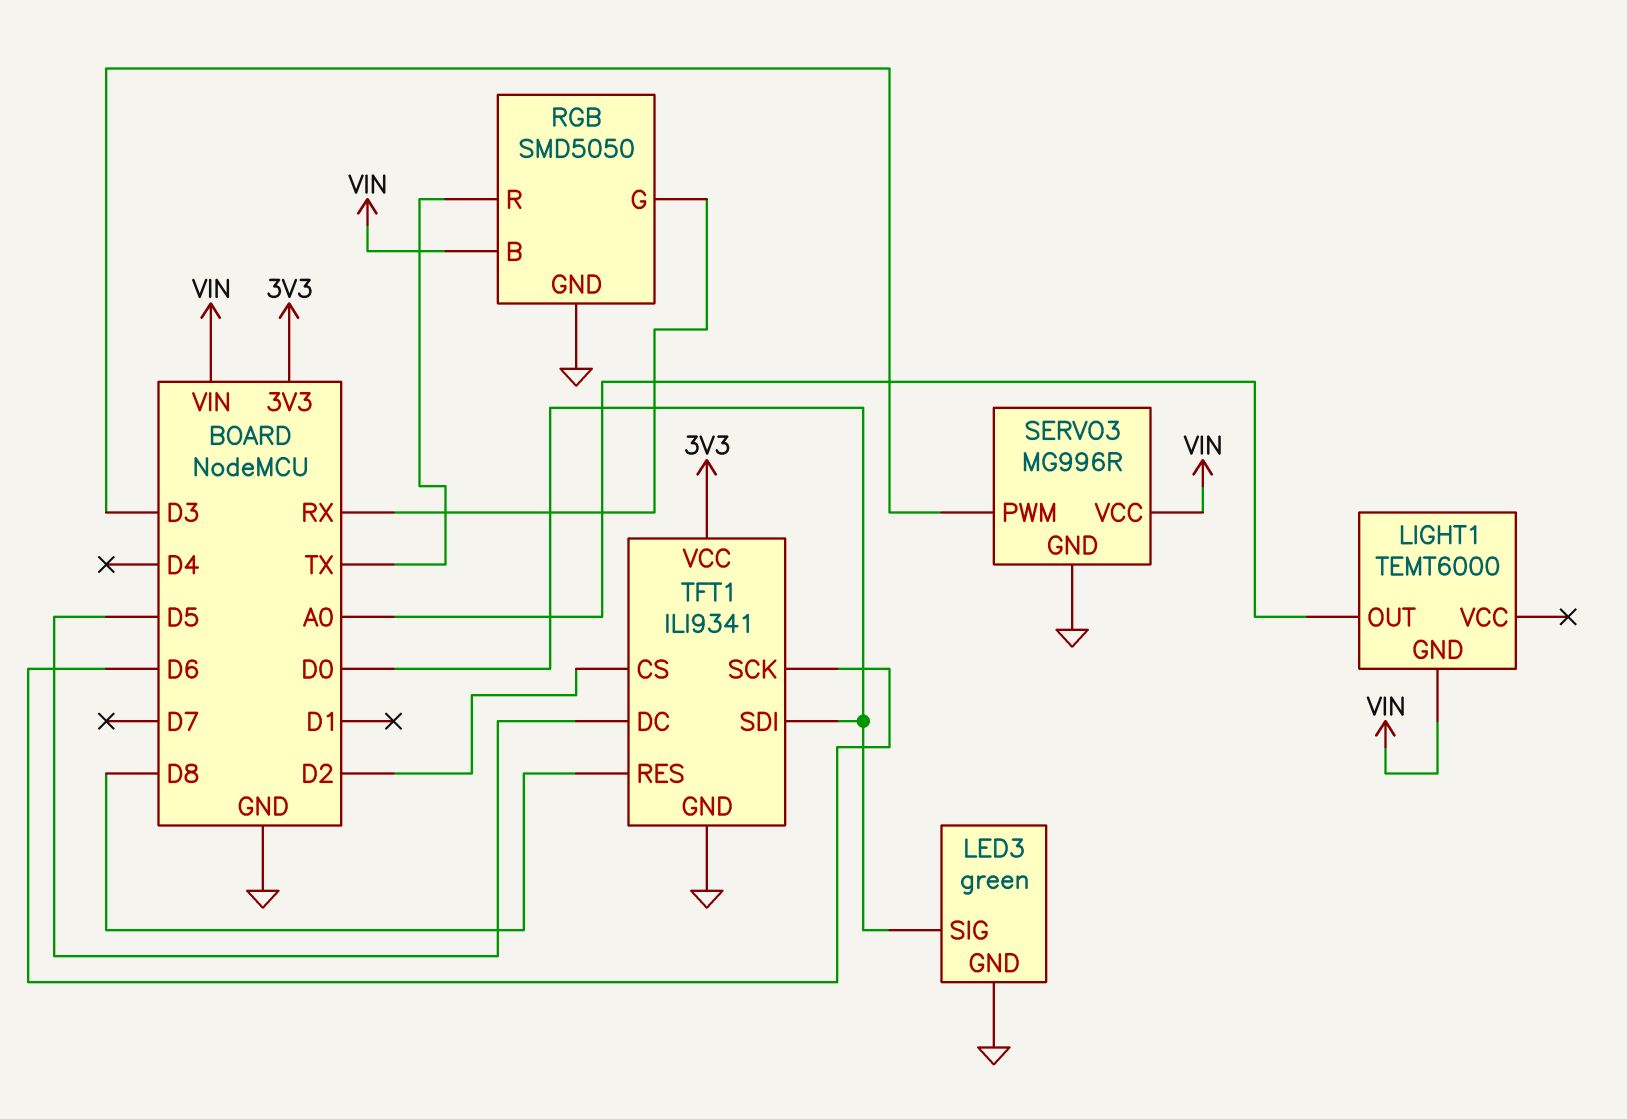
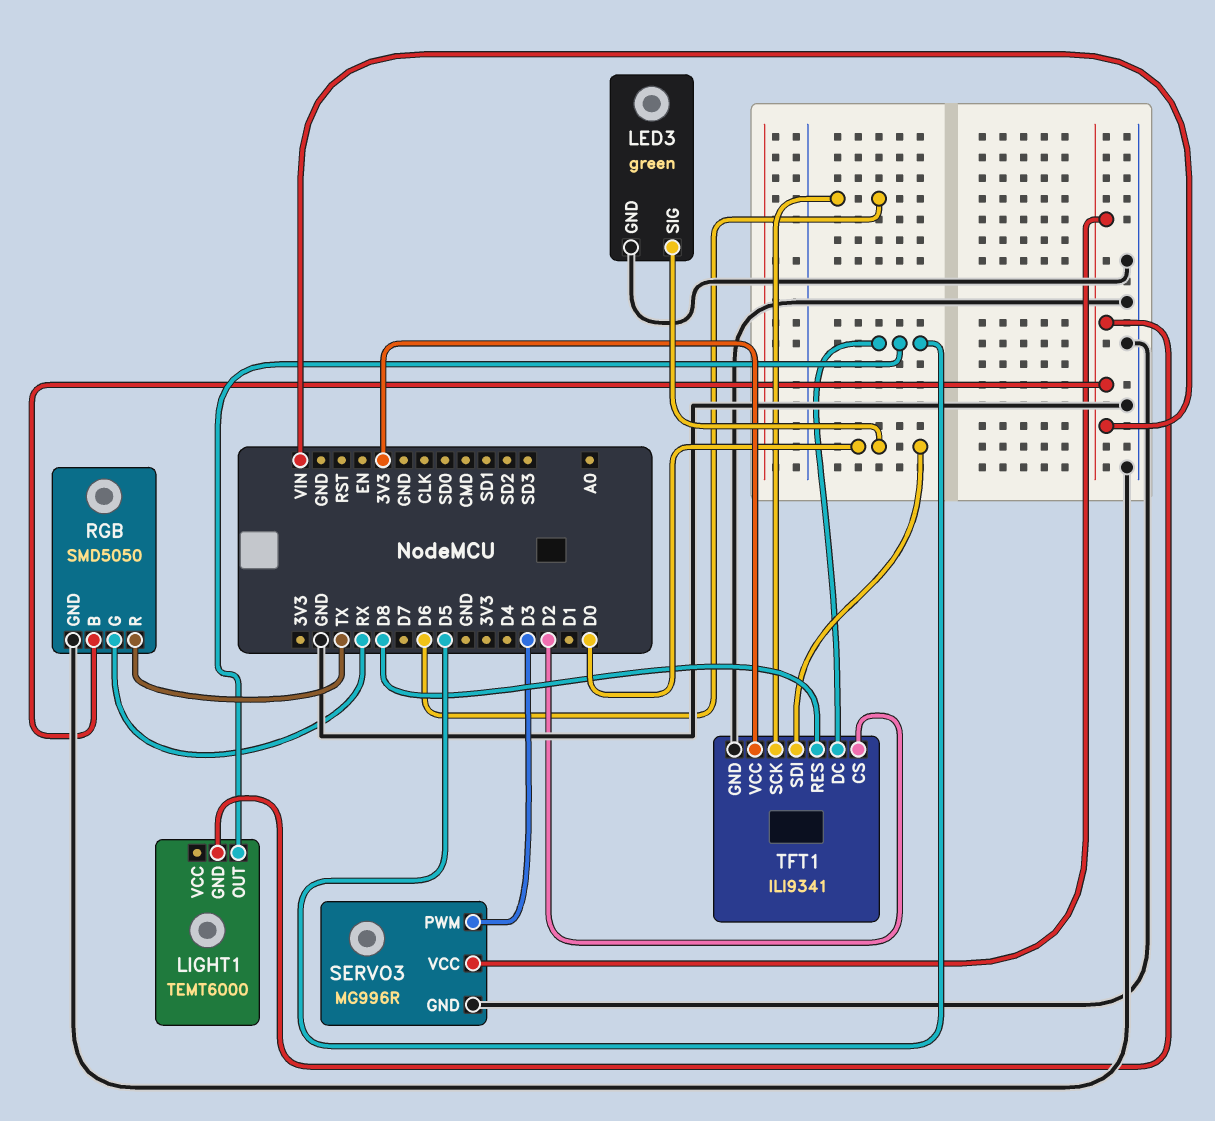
LIGHT1 pin OUT: A0 -> D5

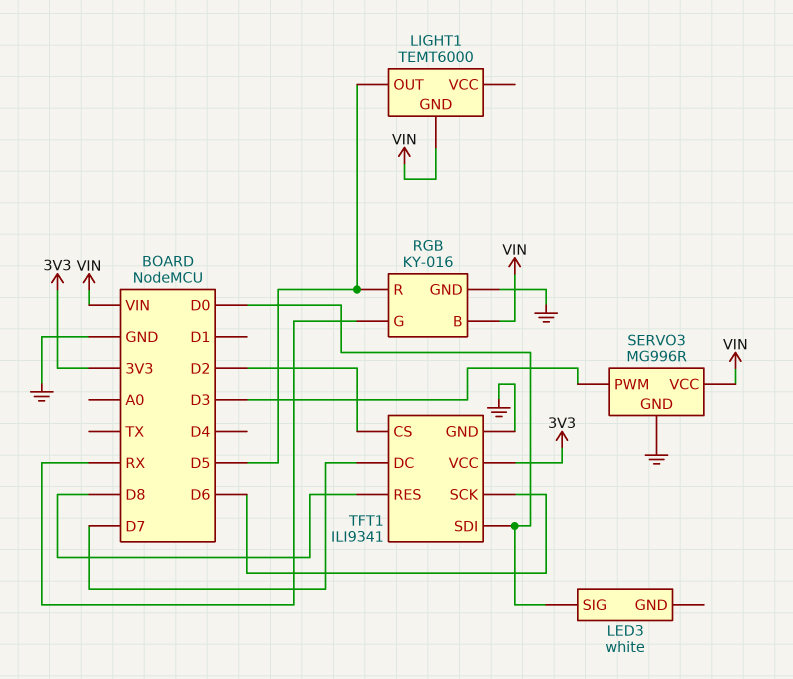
LED3: green -> white
LED3 pin GND: GND -> none
RGB: SMD5050 -> KY-016
RGB pin R: TX -> D5
TFT1 pin DC: D5 -> D7

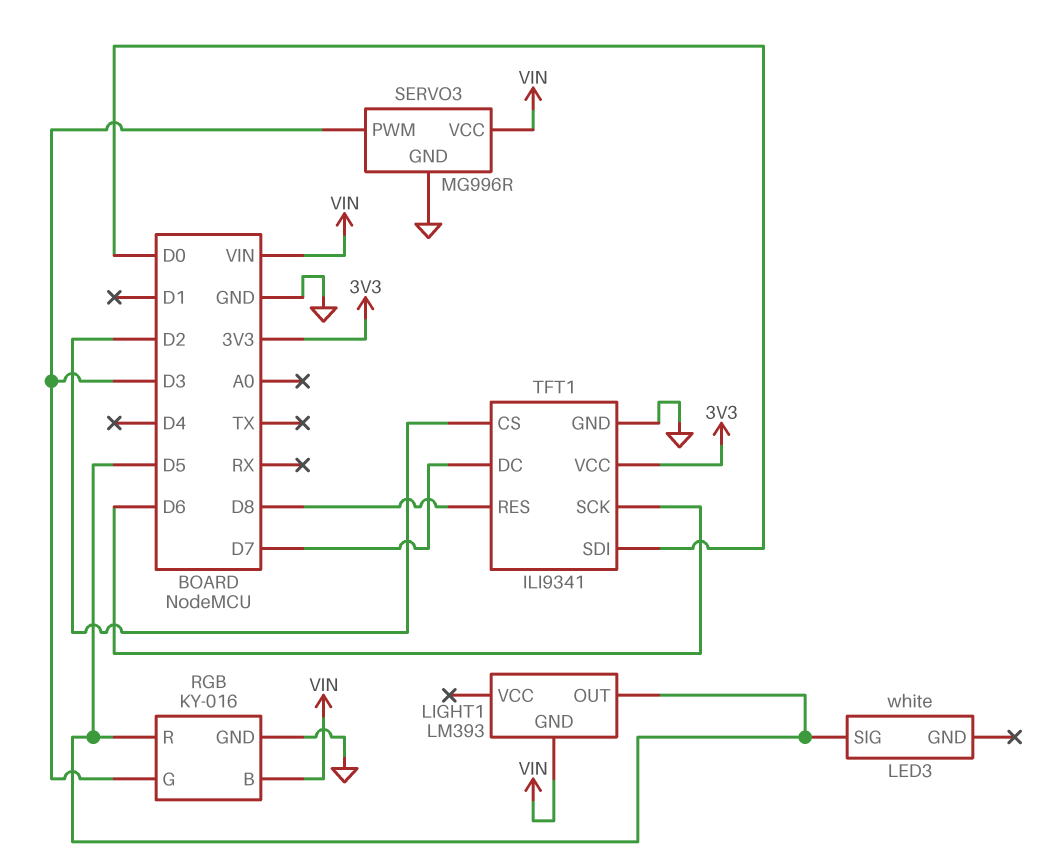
LED3 pin SIG: D0 -> D5
LIGHT1: TEMT6000 -> LM393
RGB pin G: RX -> D3

